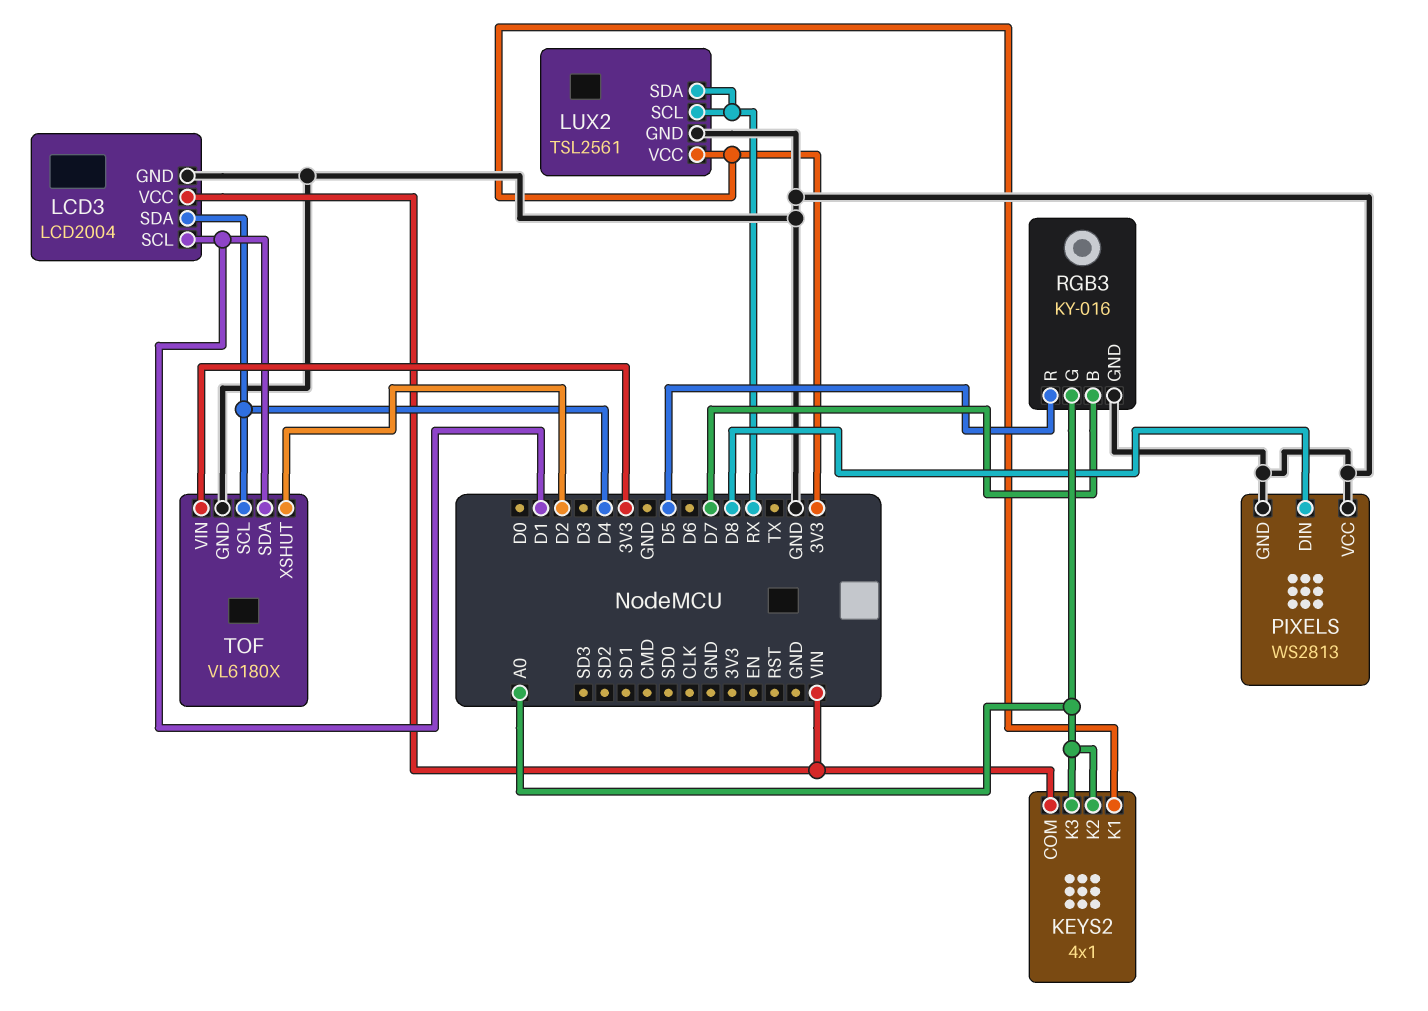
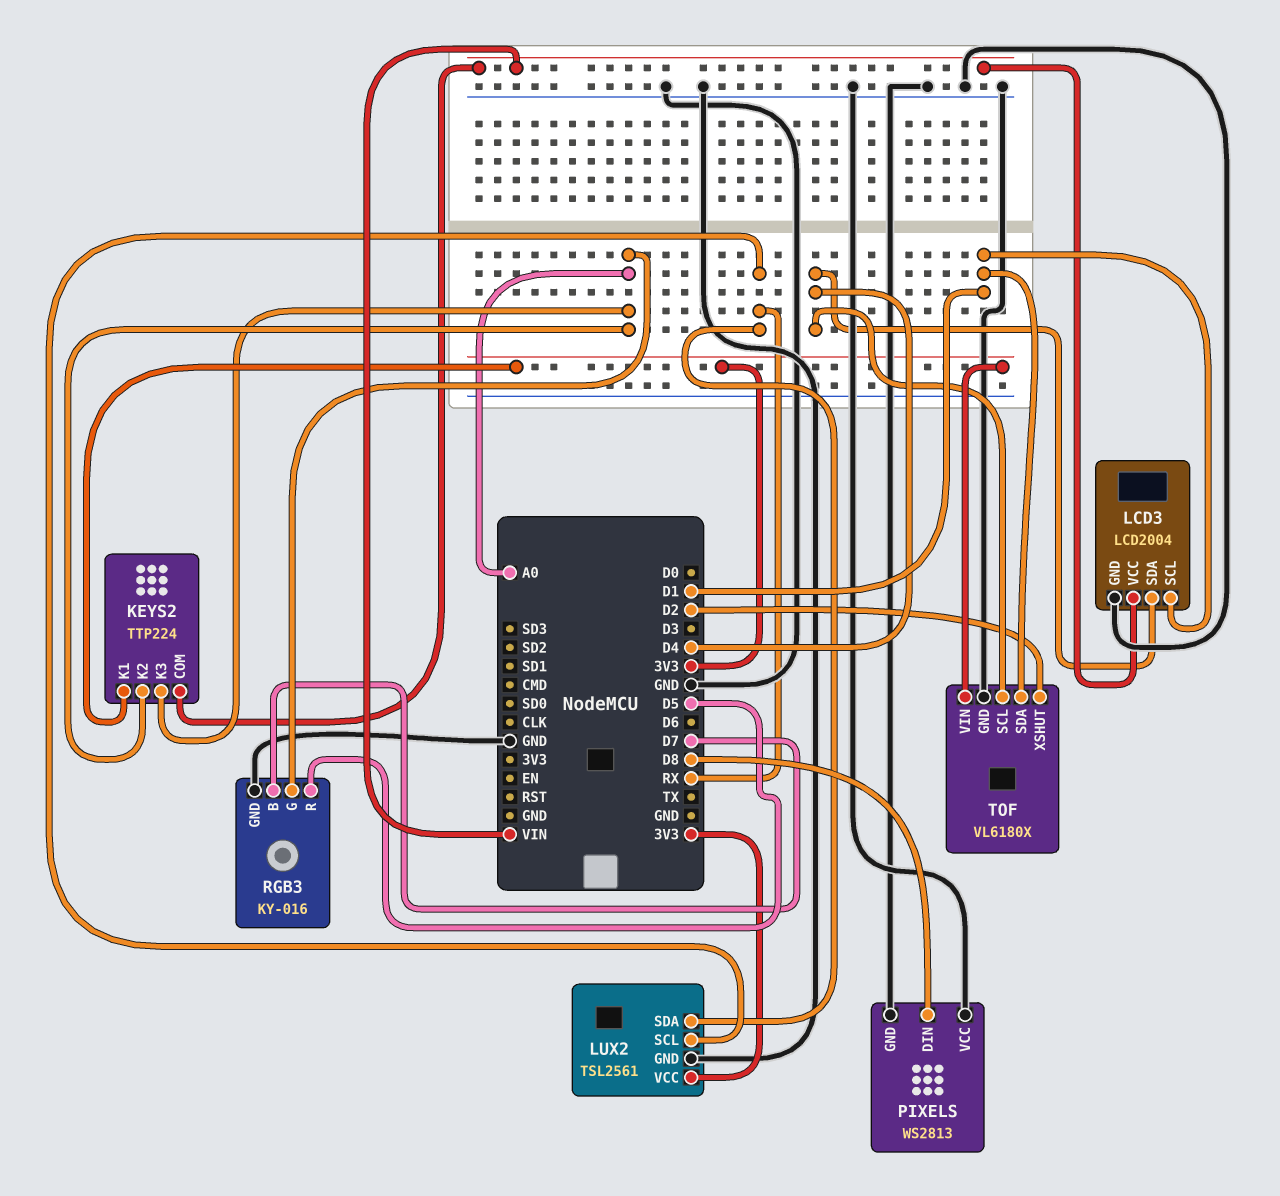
KEYS2: 4x1 -> TTP224

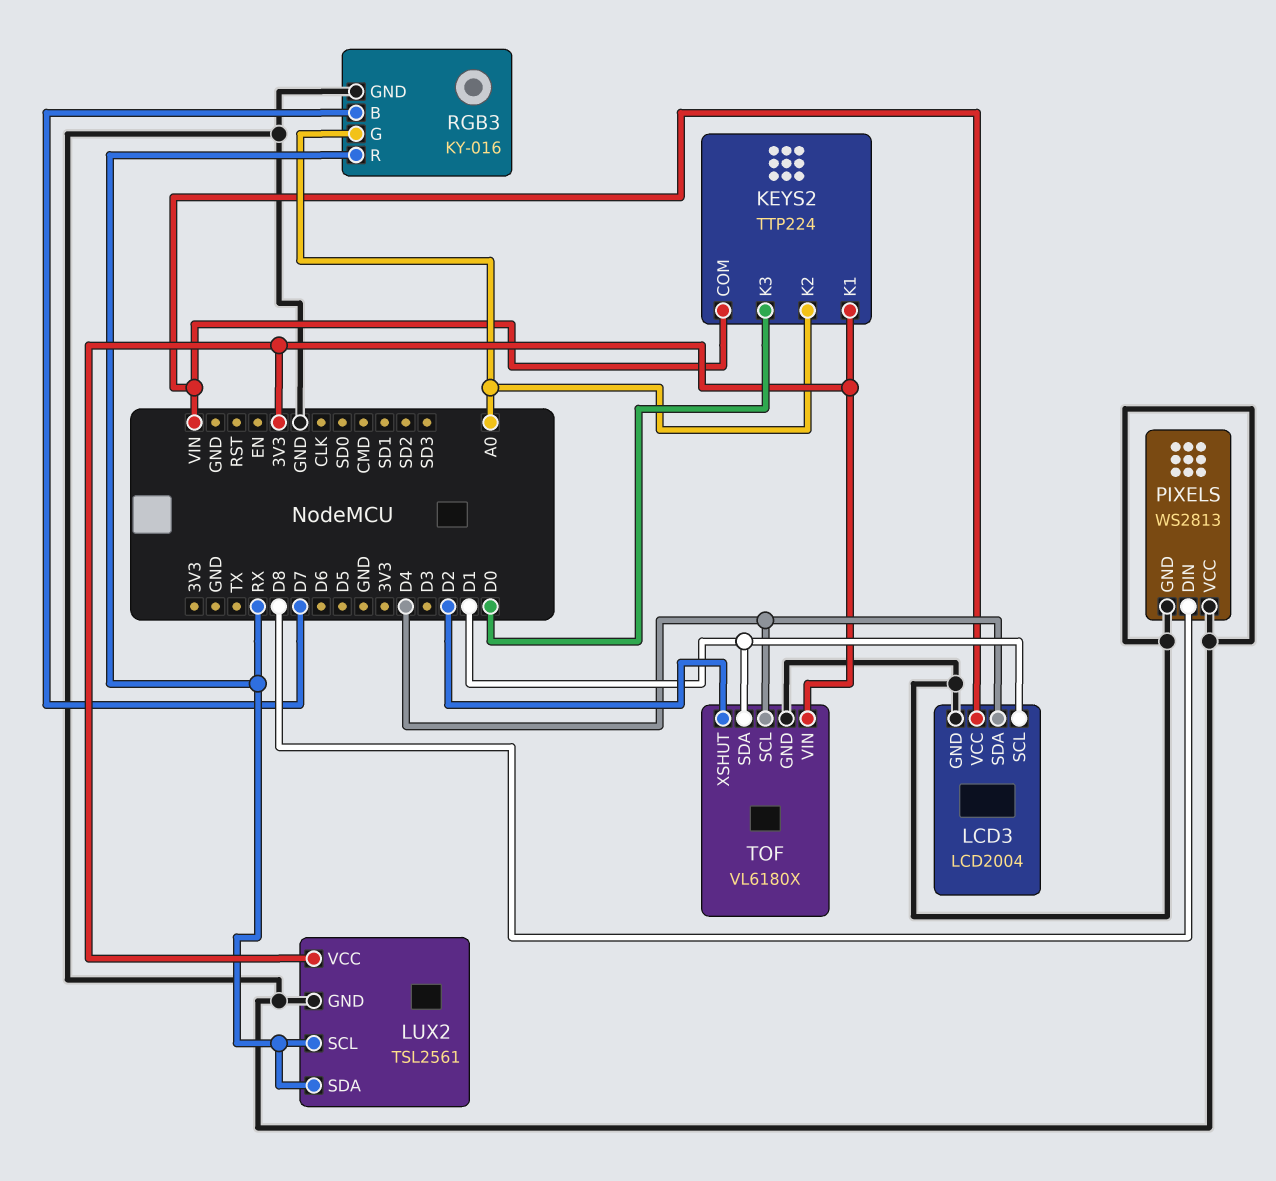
KEYS2 pin K3: A0 -> D0
RGB3 pin R: D5 -> RX

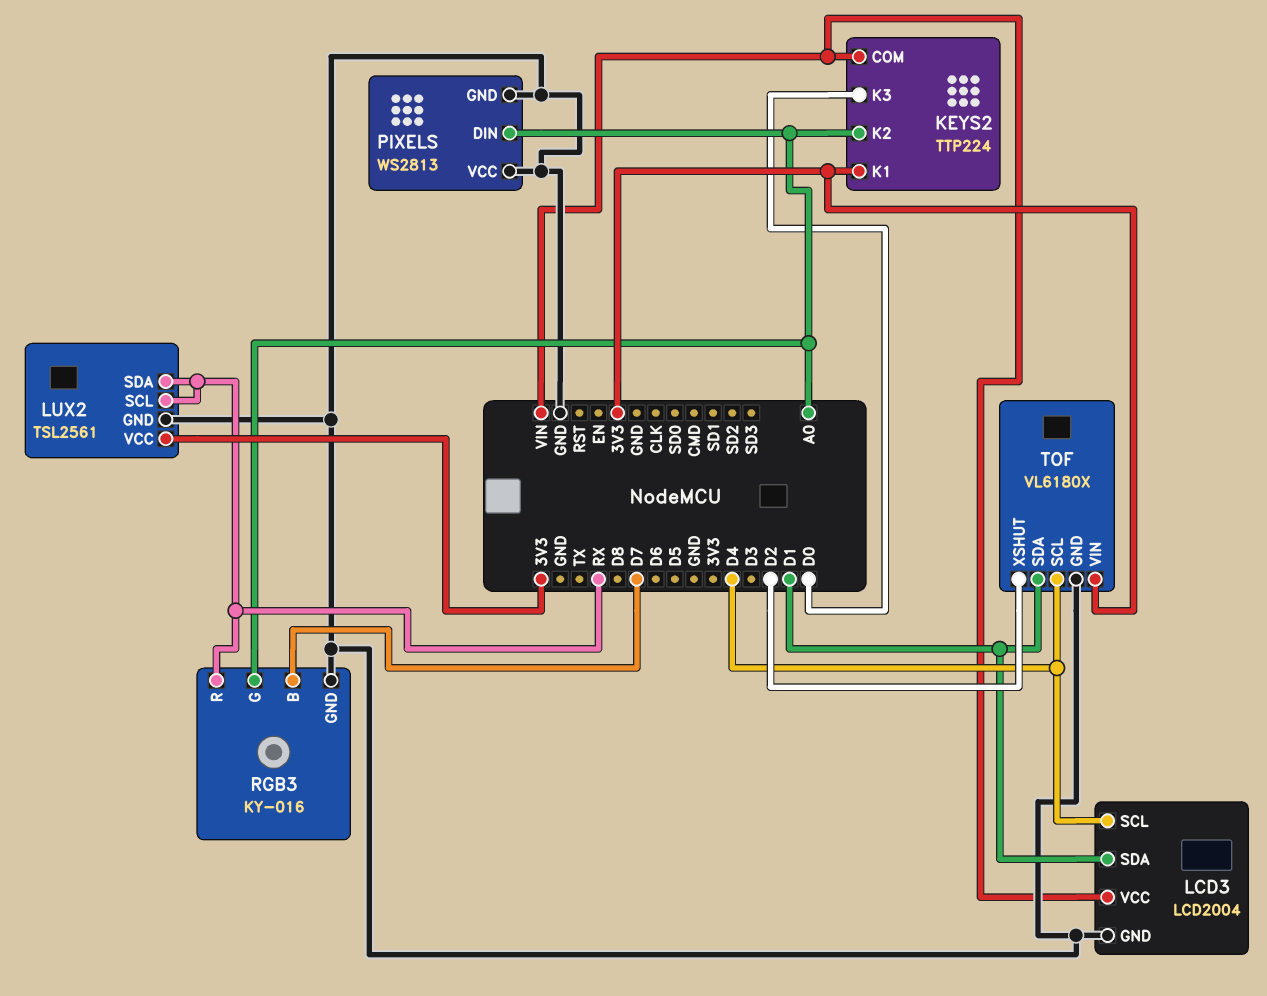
LCD3 pin SCL: D1 -> D4
LCD3 pin SDA: D4 -> D1
PIXELS pin DIN: D8 -> A0

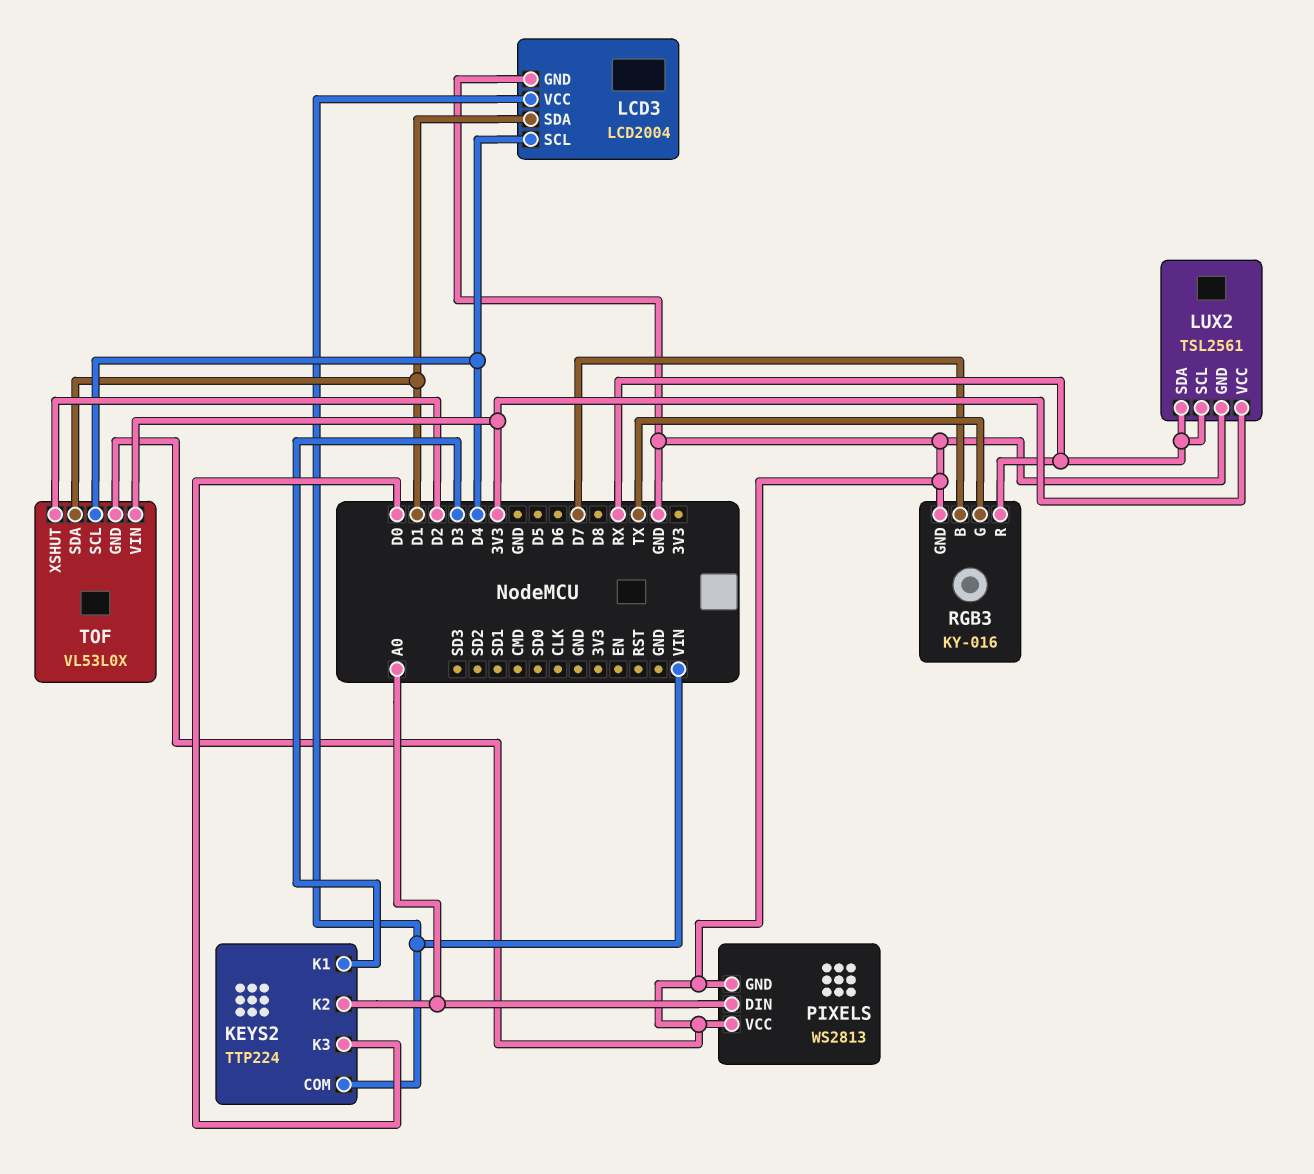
KEYS2 pin K1: 3V3 -> D3
RGB3 pin G: A0 -> TX
TOF: VL6180X -> VL53L0X

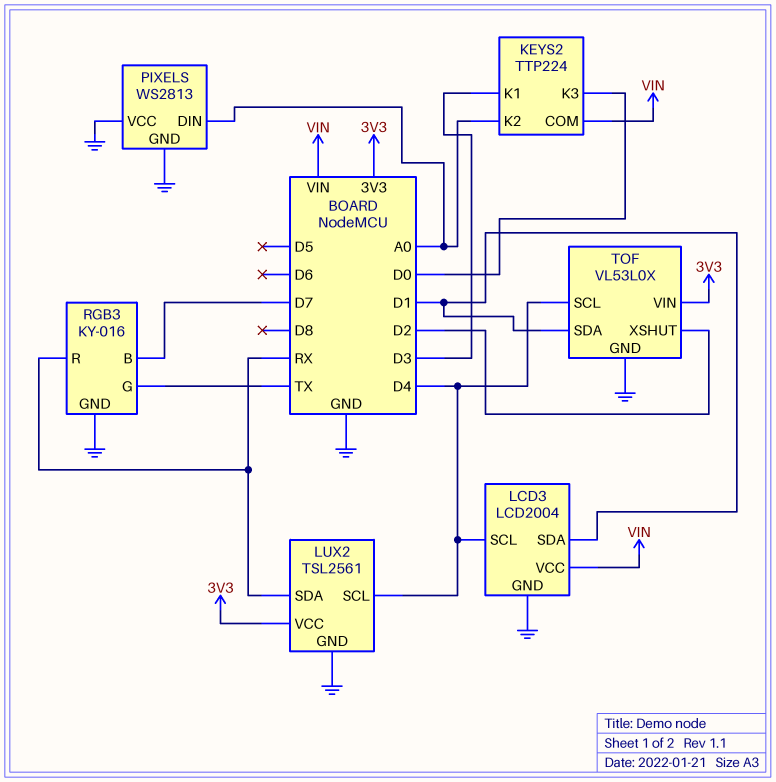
LUX2 pin SCL: RX -> D4

